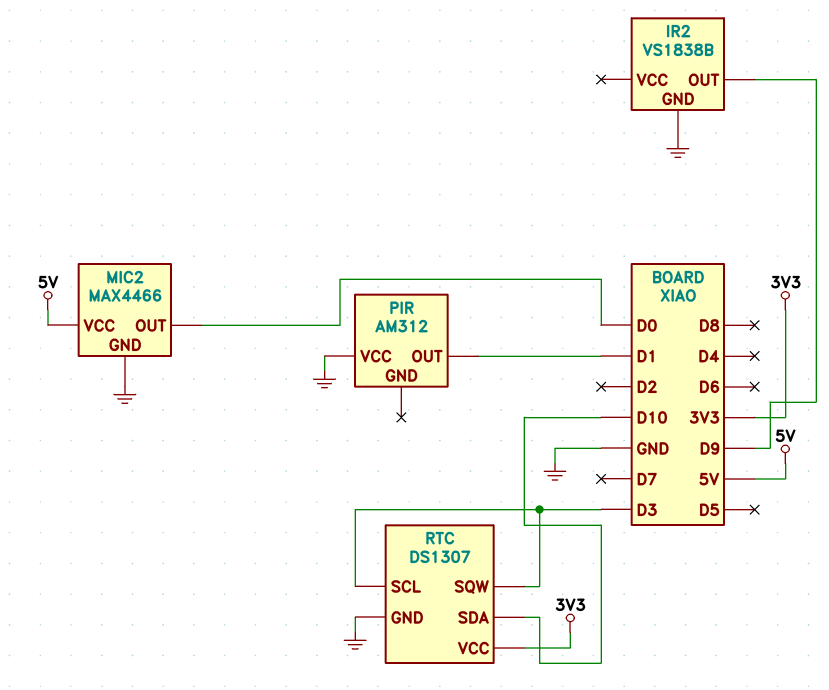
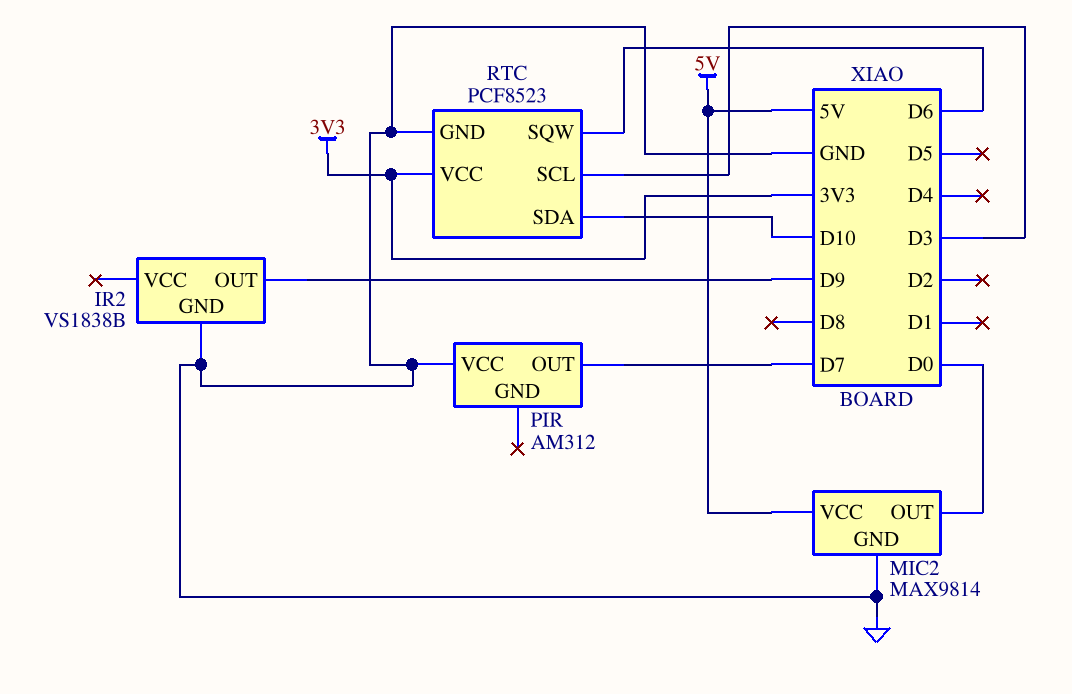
MIC2: MAX4466 -> MAX9814
PIR pin OUT: D1 -> D7
RTC: DS1307 -> PCF8523
RTC pin SQW: D3 -> D6

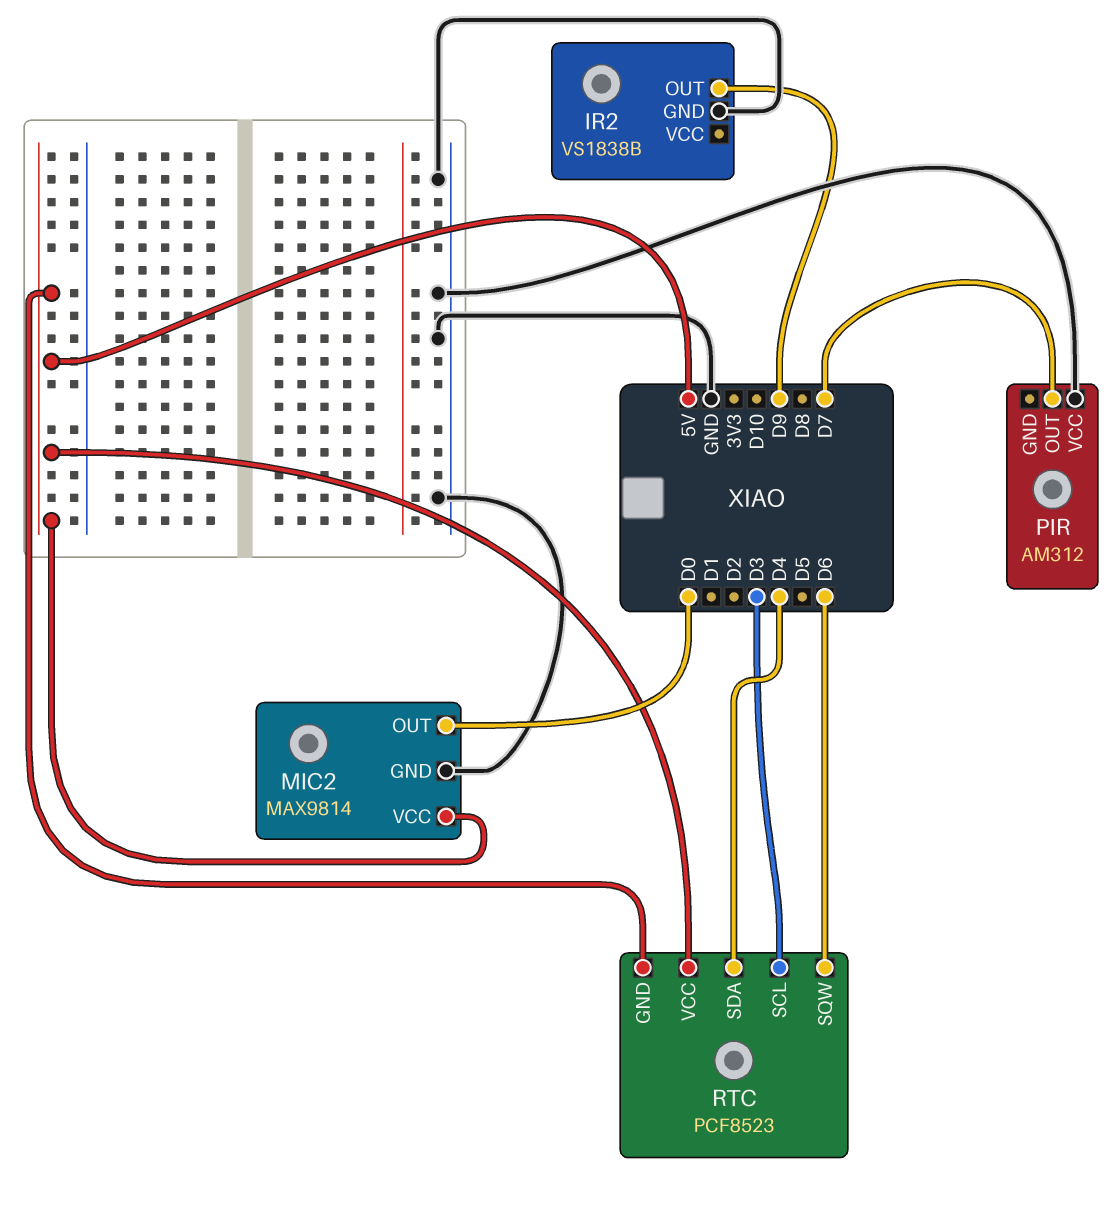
RTC pin GND: GND -> 5V
RTC pin SDA: D10 -> D4
RTC pin VCC: 3V3 -> 5V

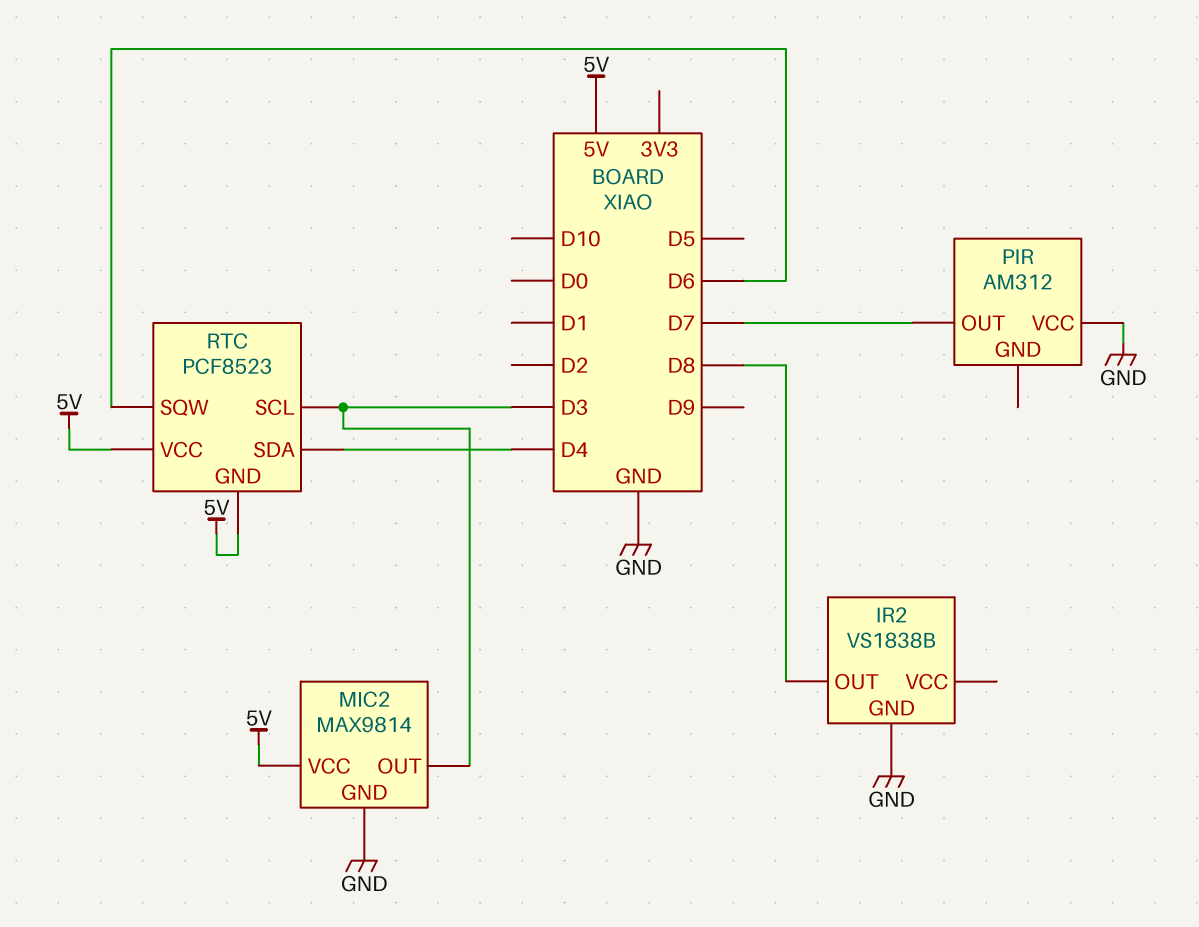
IR2 pin OUT: D9 -> D8
MIC2 pin OUT: D0 -> D3

